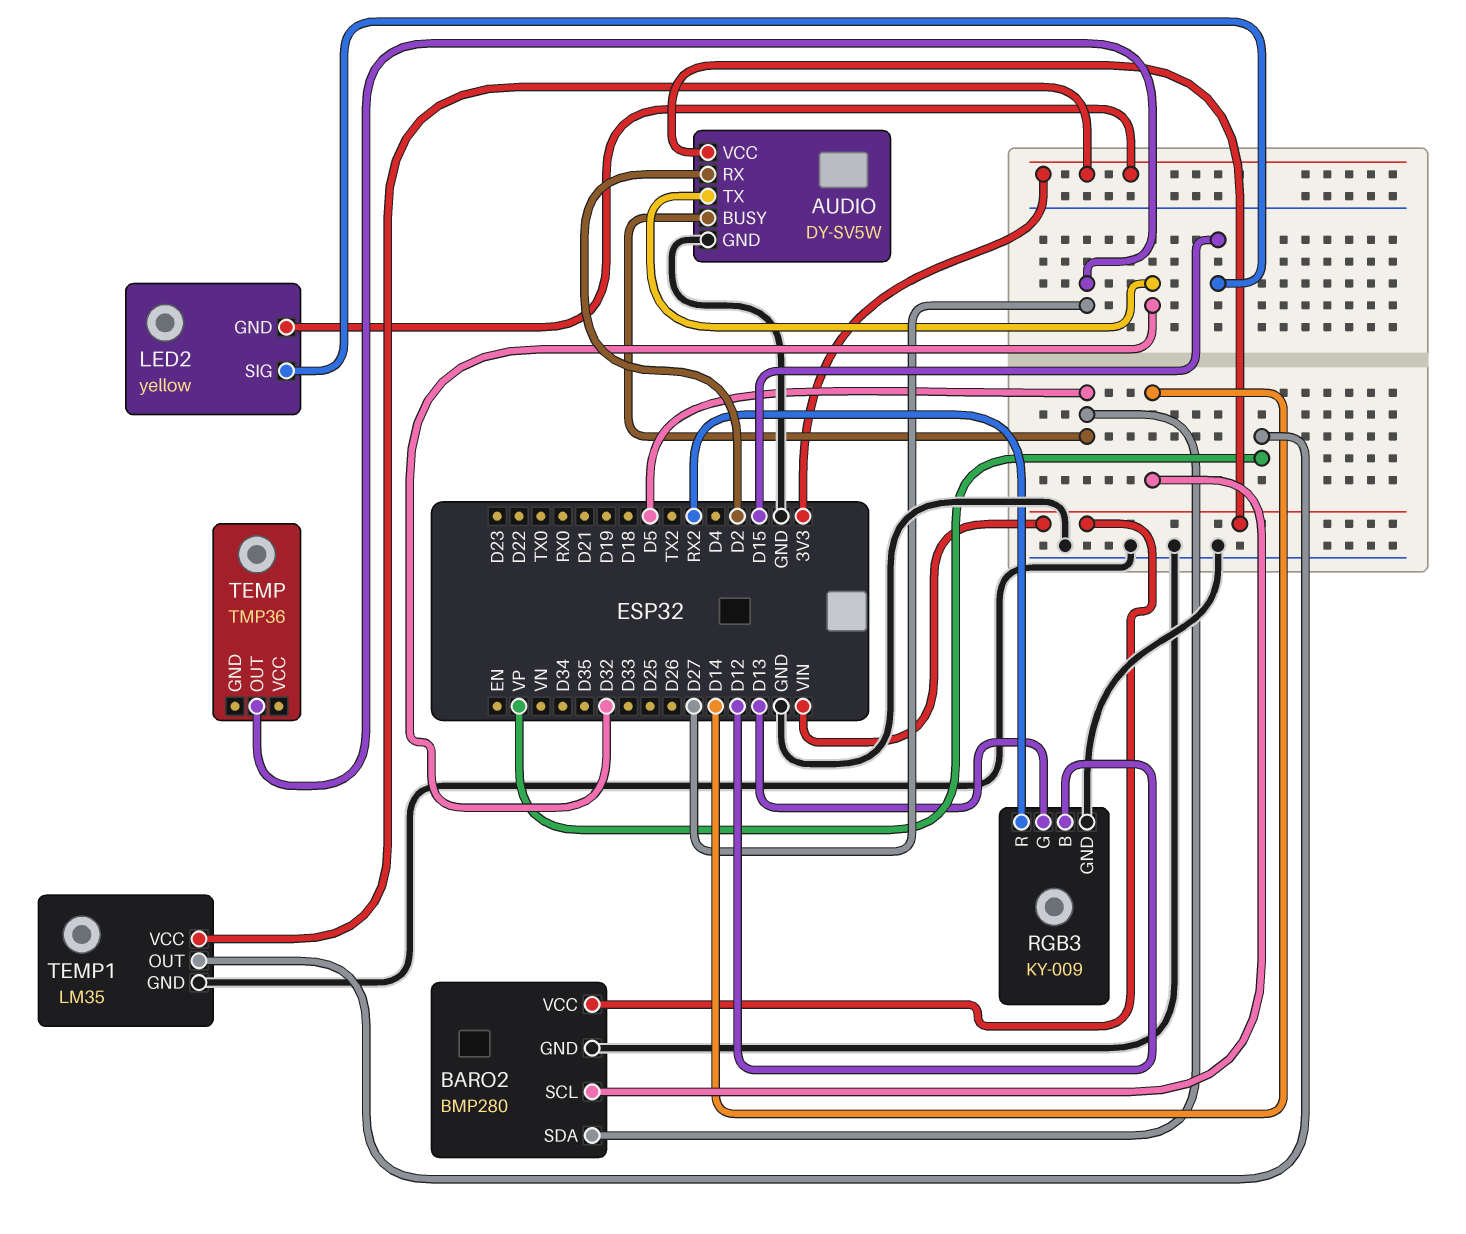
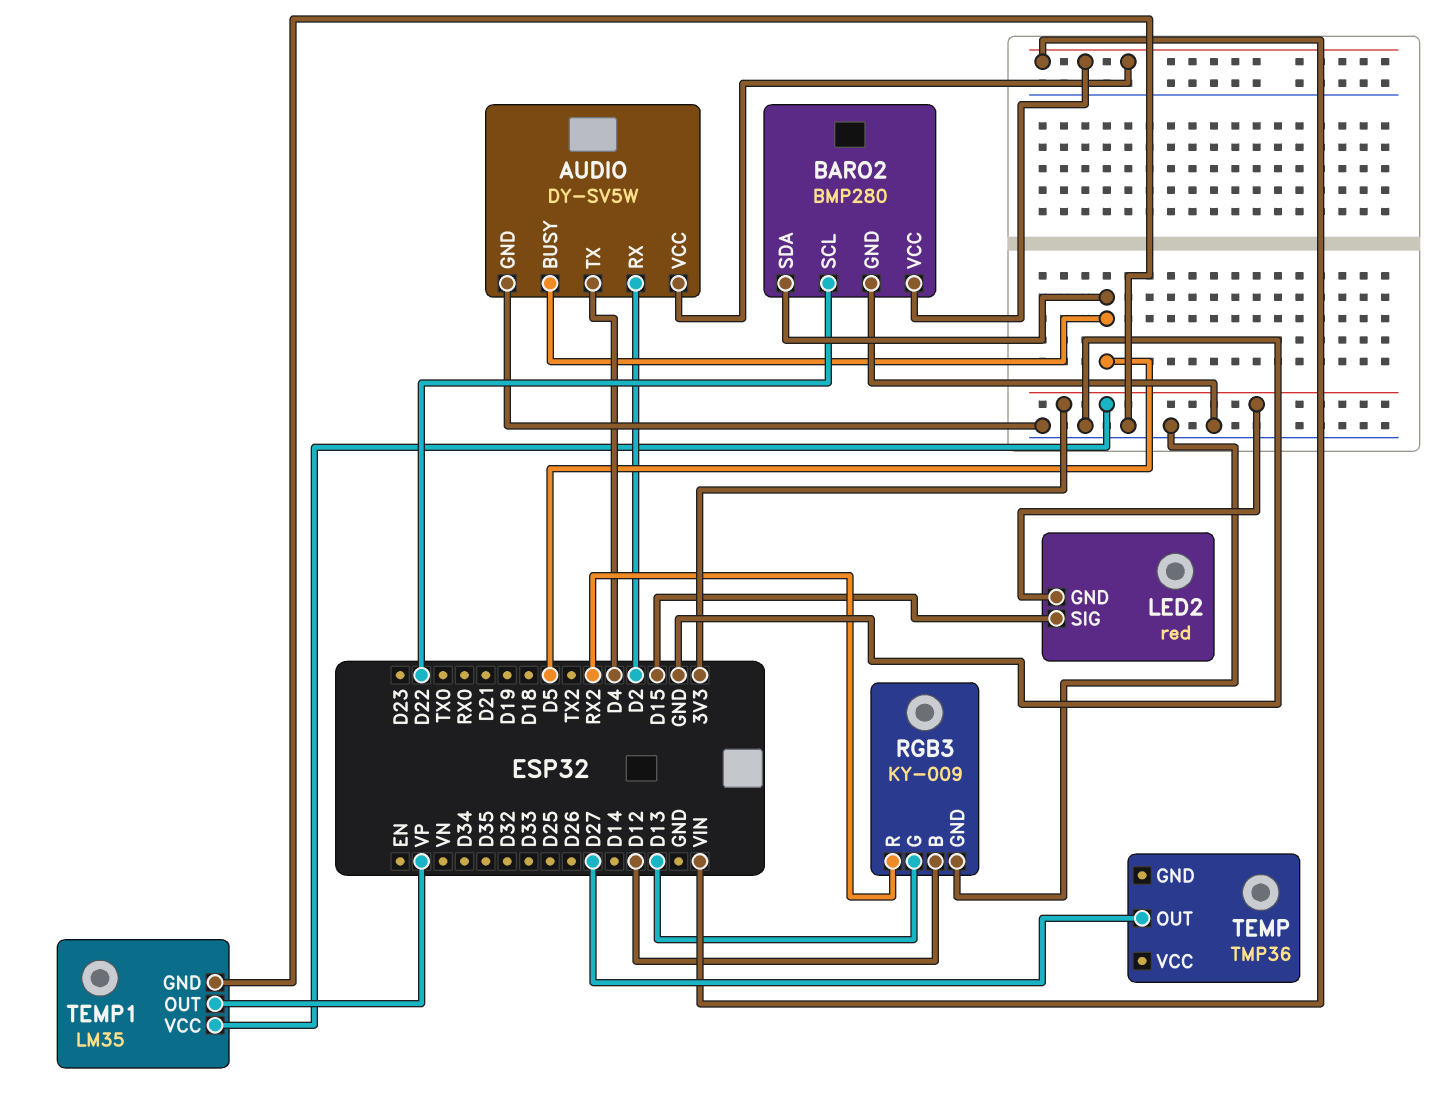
AUDIO pin TX: D32 -> D4
BARO2 pin SCL: D14 -> D22
LED2: yellow -> red

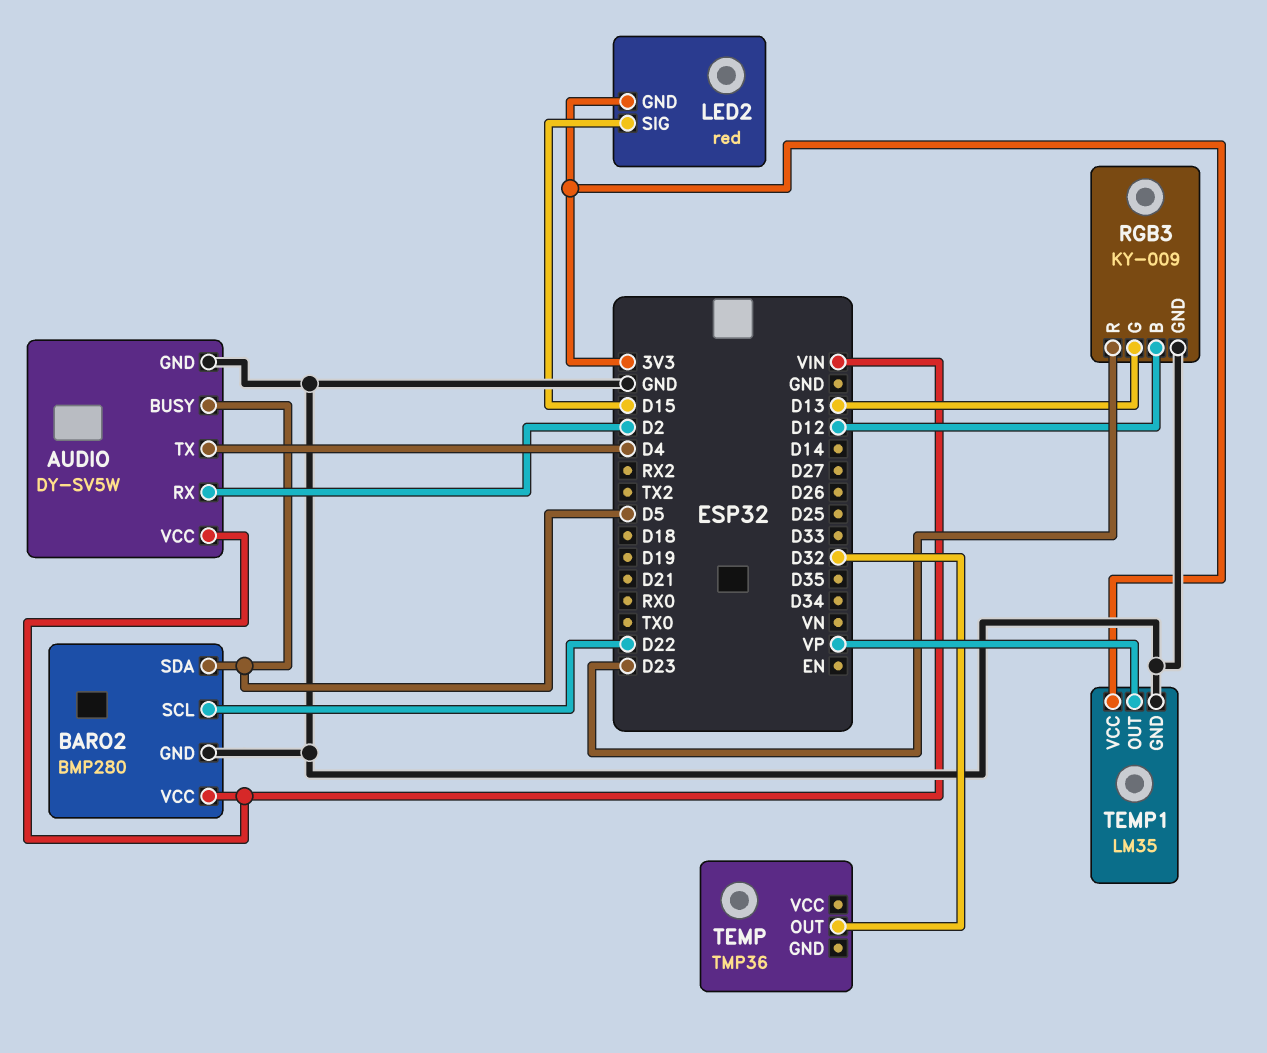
RGB3 pin R: RX2 -> D23
TEMP pin OUT: D27 -> D32

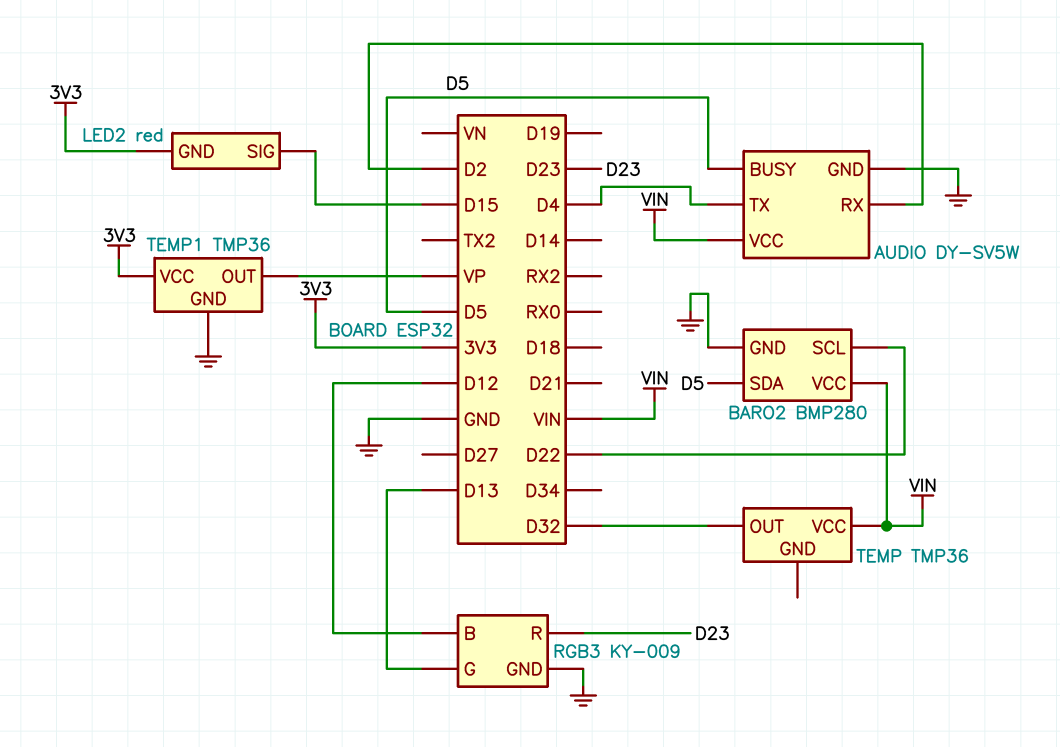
TEMP pin VCC: none -> VIN
TEMP1: LM35 -> TMP36

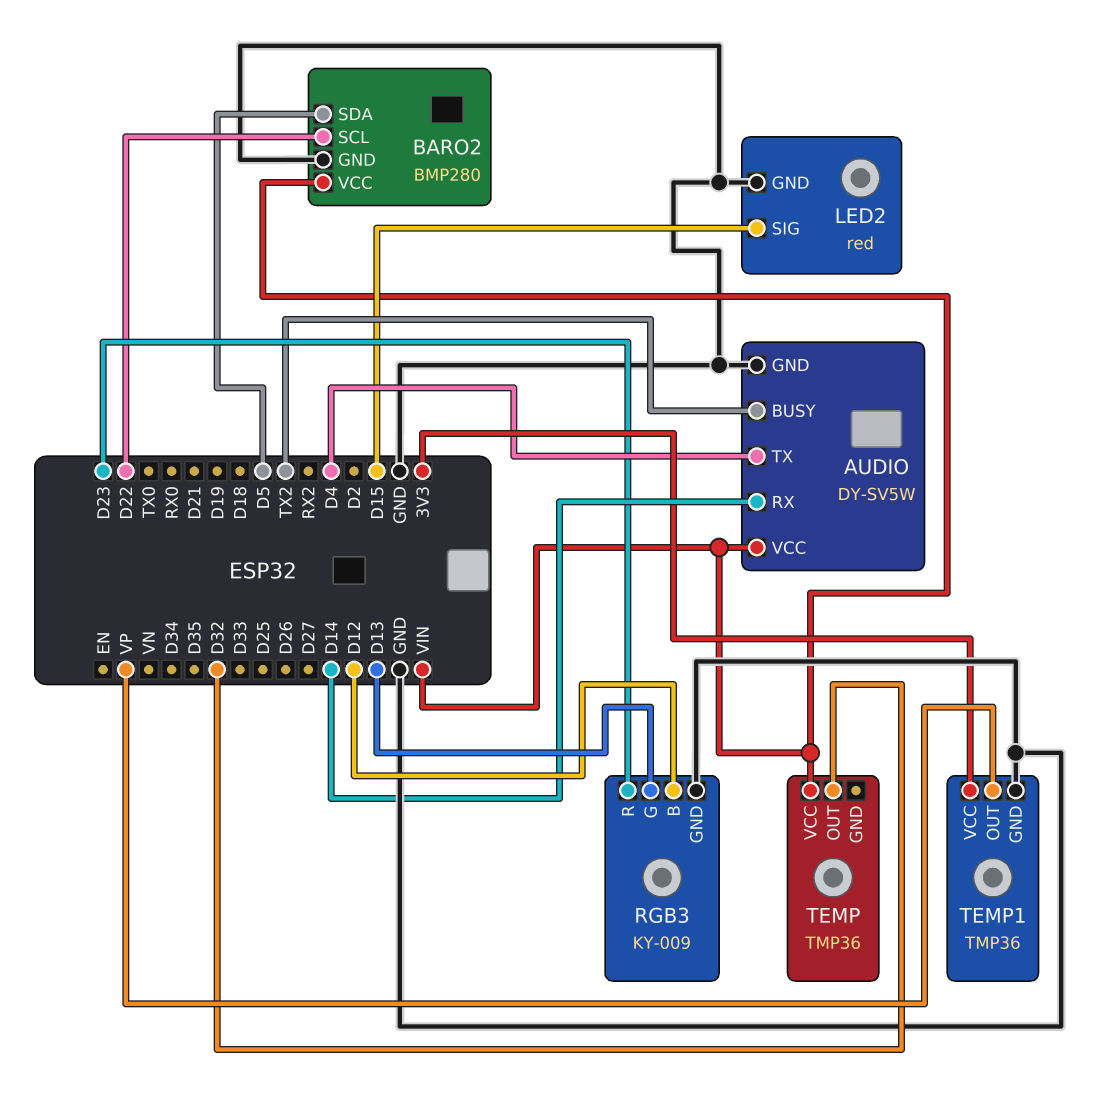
AUDIO pin BUSY: D5 -> TX2
AUDIO pin RX: D2 -> D14
LED2 pin GND: 3V3 -> GND

